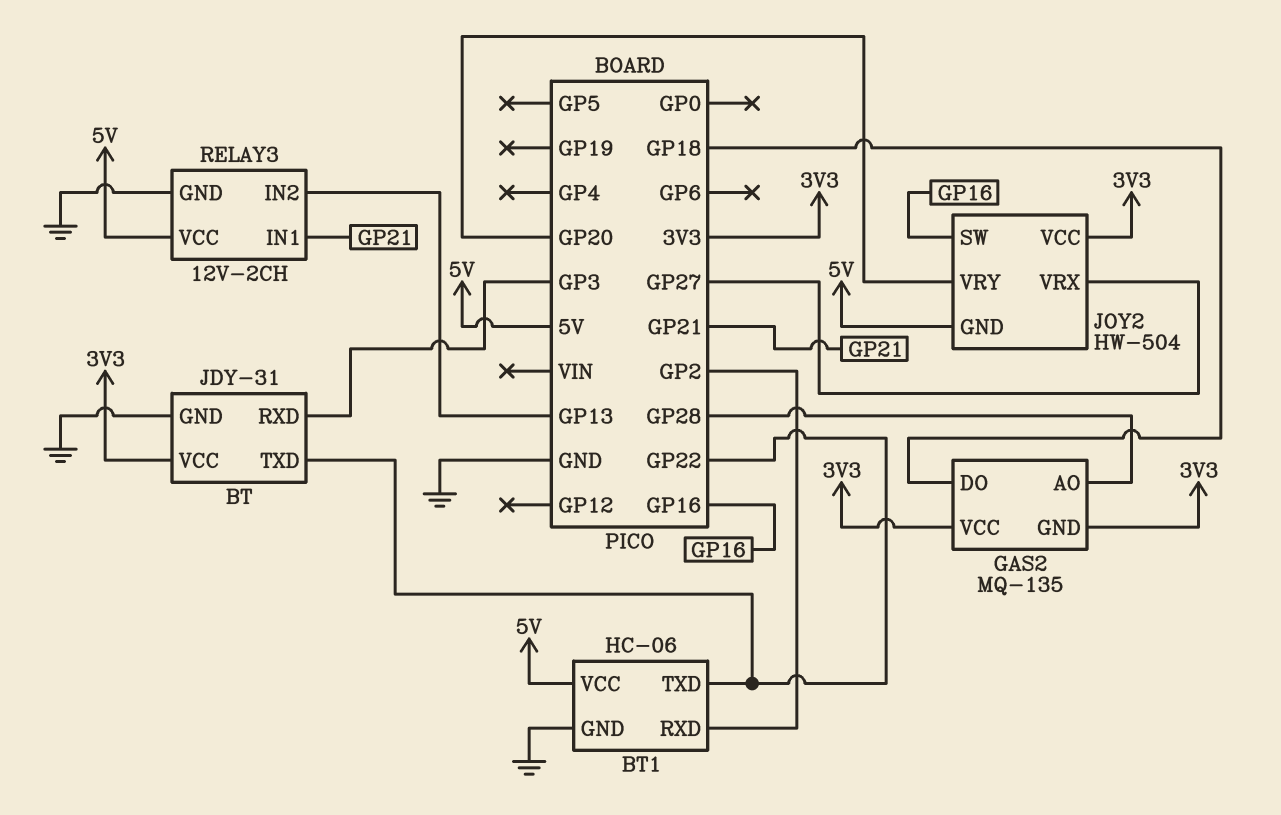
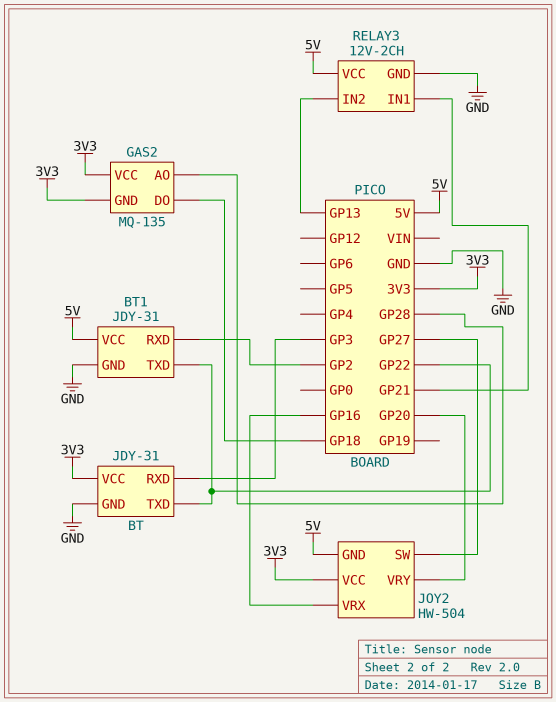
BT1: HC-06 -> JDY-31
JOY2 pin SW: GP16 -> GP27
JOY2 pin VRX: GP27 -> GP16

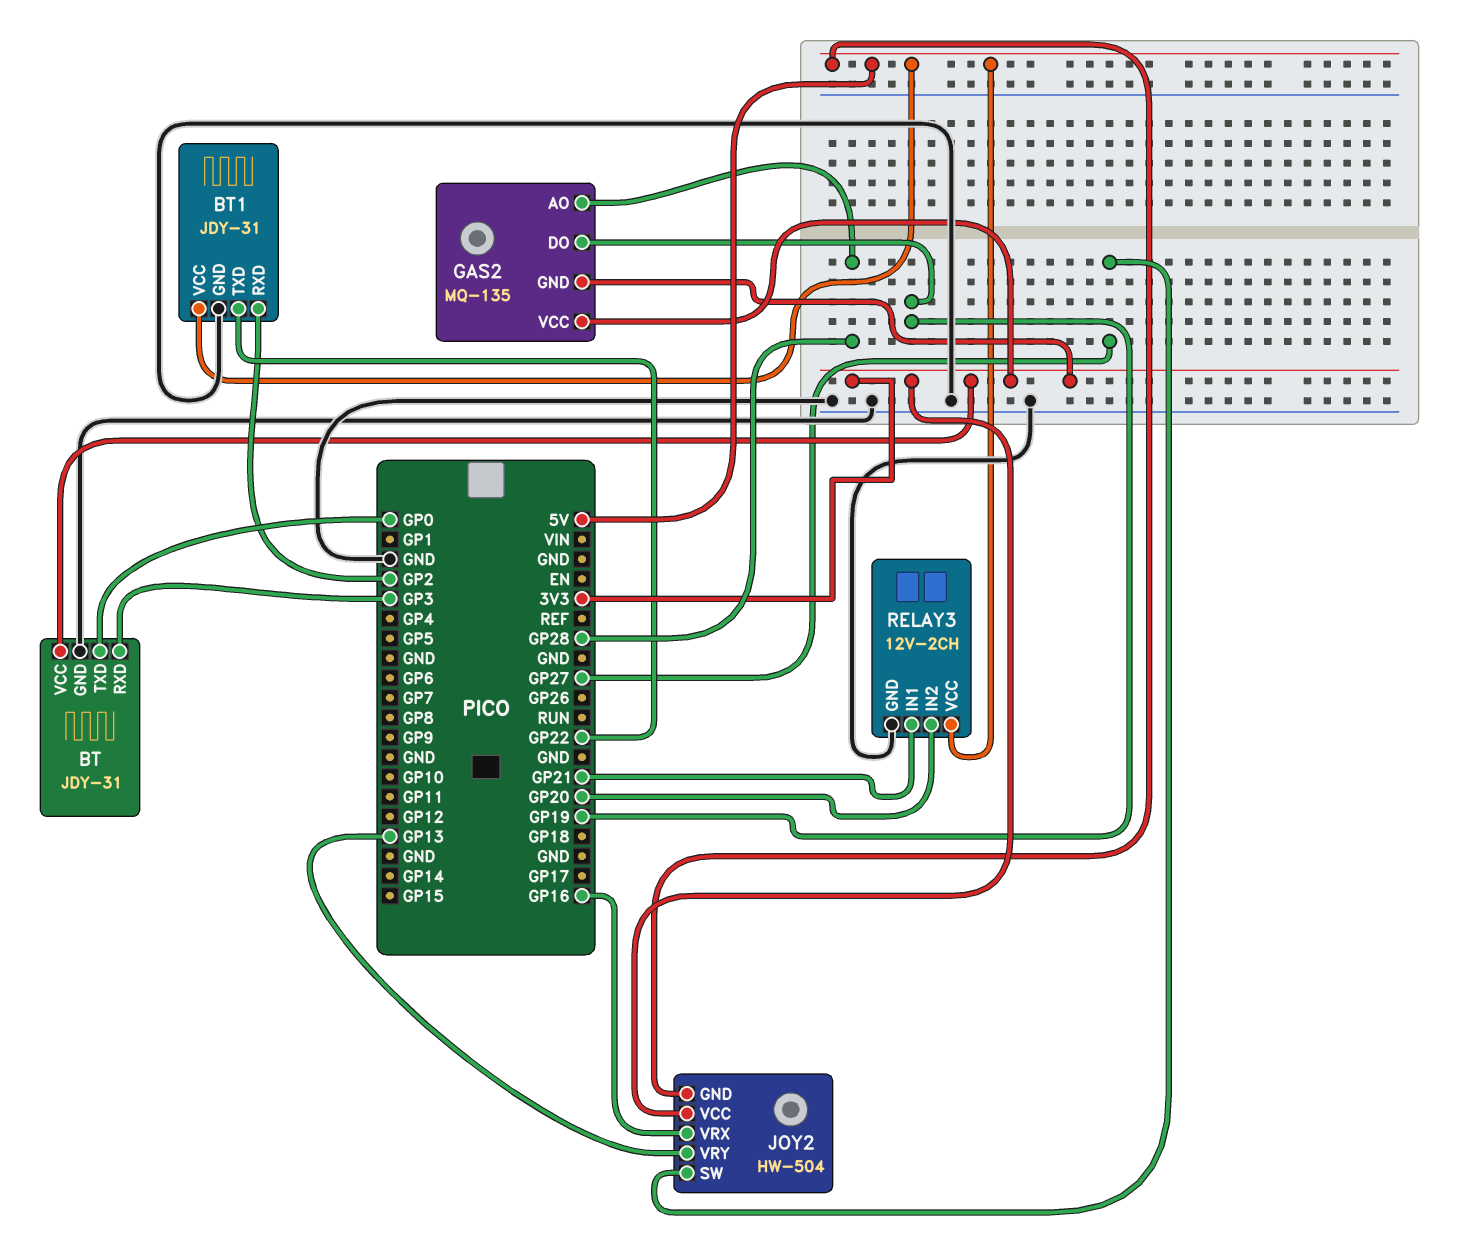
BT pin TXD: GP22 -> GP0
GAS2 pin DO: GP18 -> GP19
JOY2 pin VRY: GP20 -> GP13
RELAY3 pin IN2: GP13 -> GP20

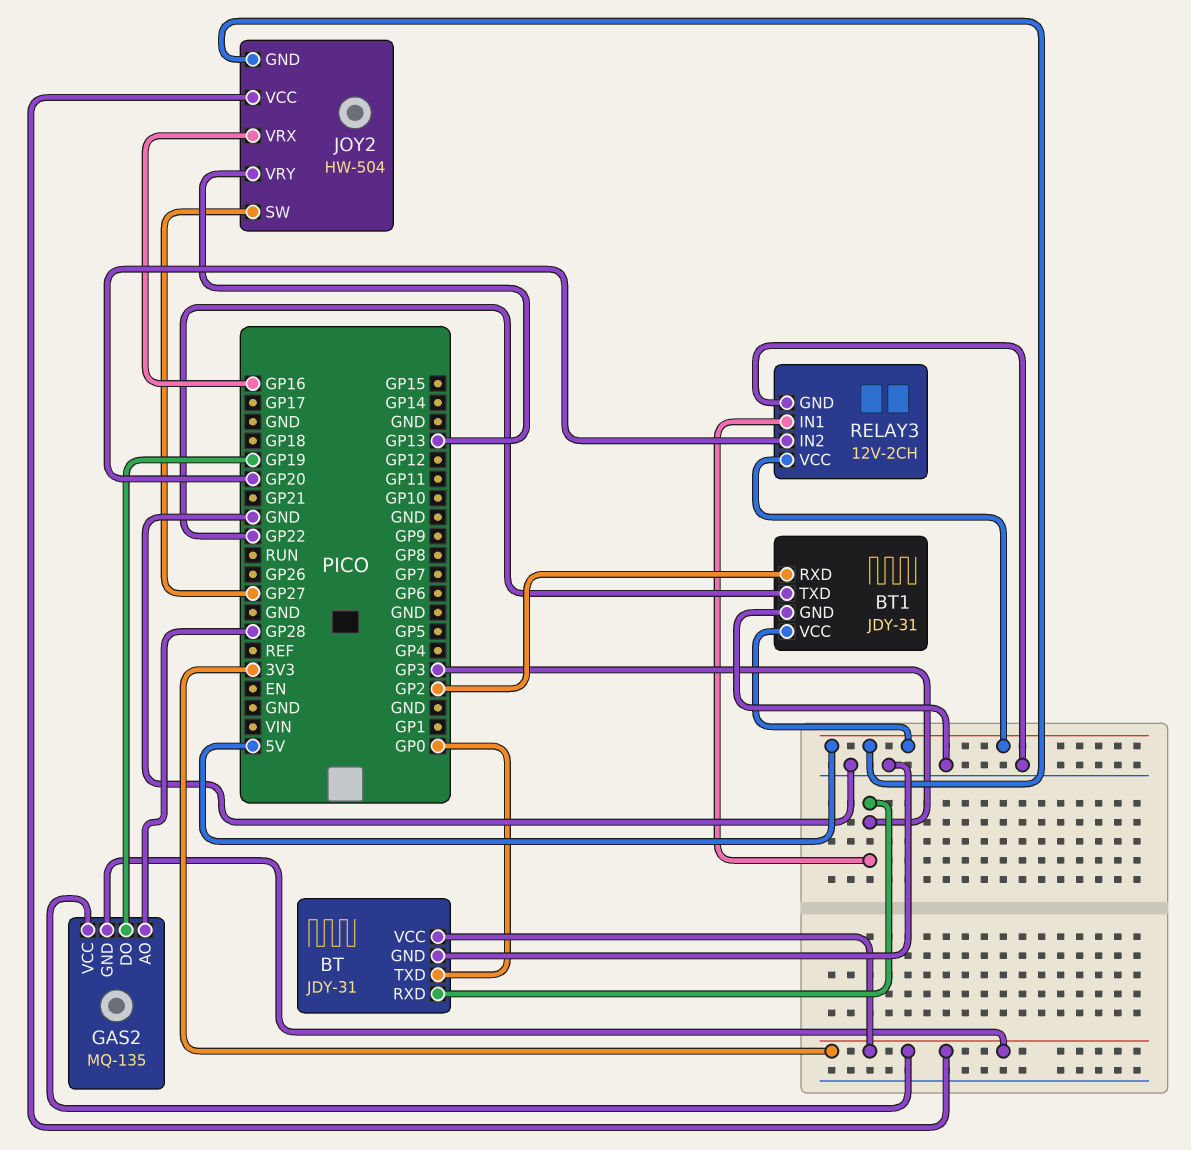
RELAY3 pin IN1: GP21 -> GP3

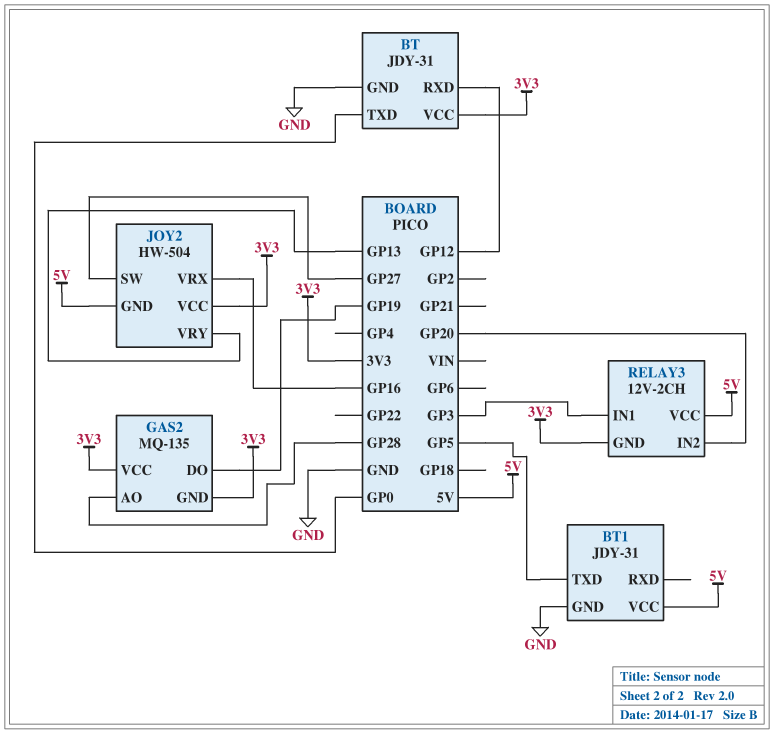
BT pin RXD: GP3 -> GP12
BT1 pin RXD: GP2 -> none
BT1 pin TXD: GP22 -> GP5
RELAY3 pin GND: GND -> 3V3

